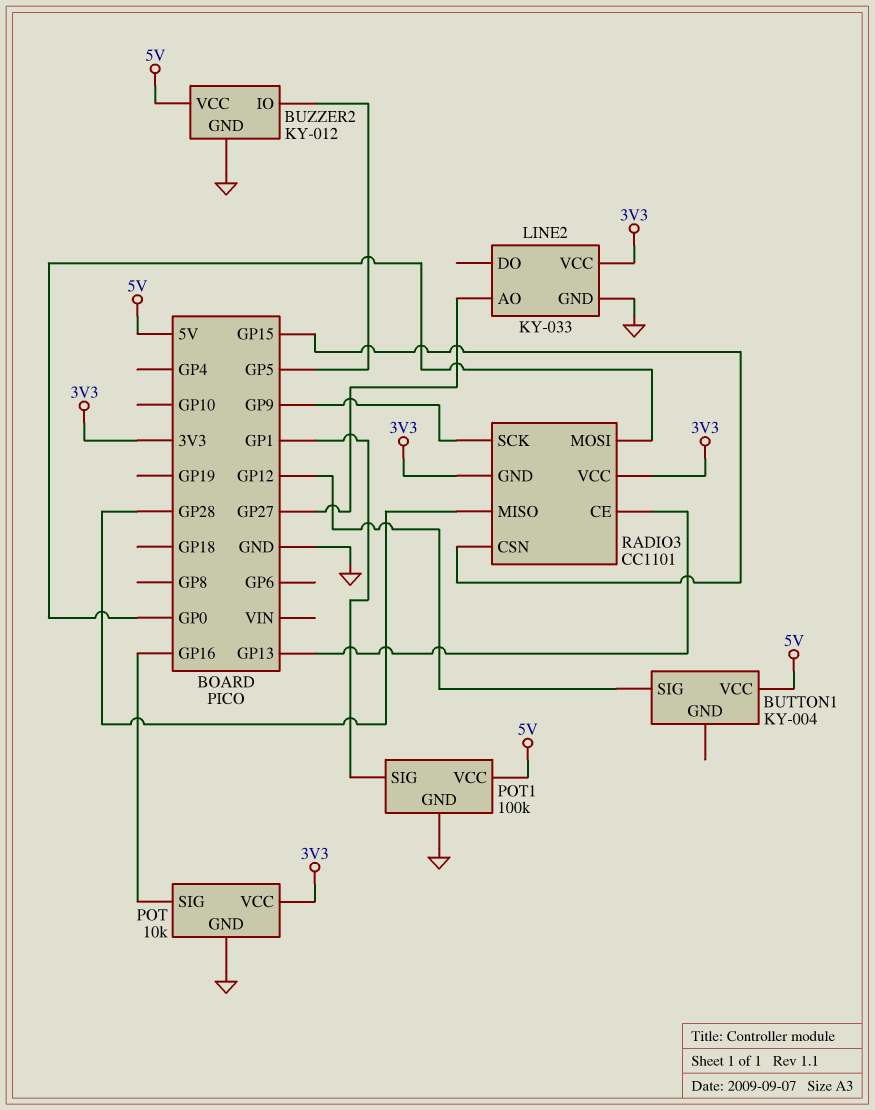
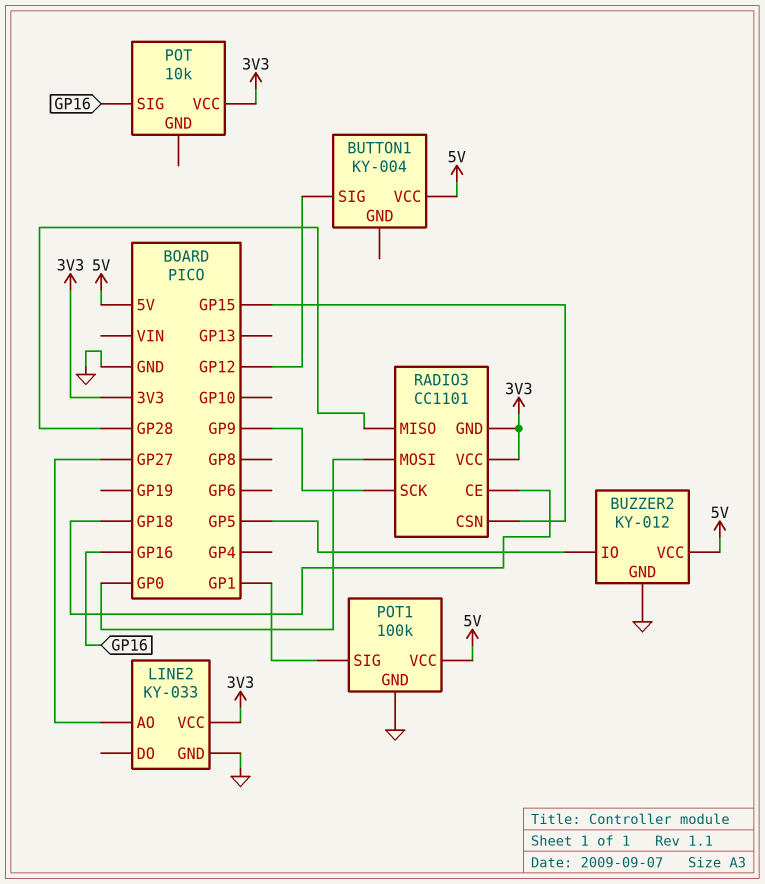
POT pin GND: GND -> none
RADIO3 pin CE: GP13 -> GP18

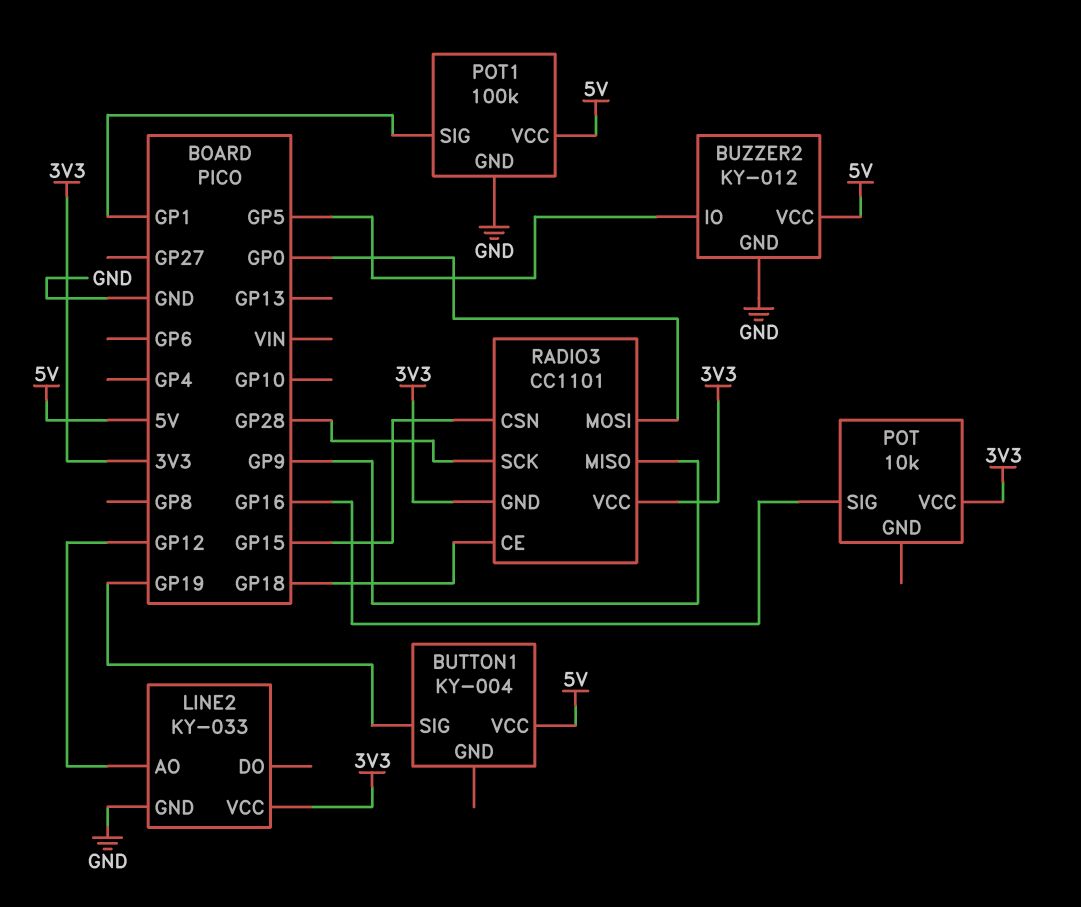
BUTTON1 pin SIG: GP12 -> GP19
LINE2 pin AO: GP27 -> GP12
RADIO3 pin MISO: GP28 -> GP9
RADIO3 pin SCK: GP9 -> GP28

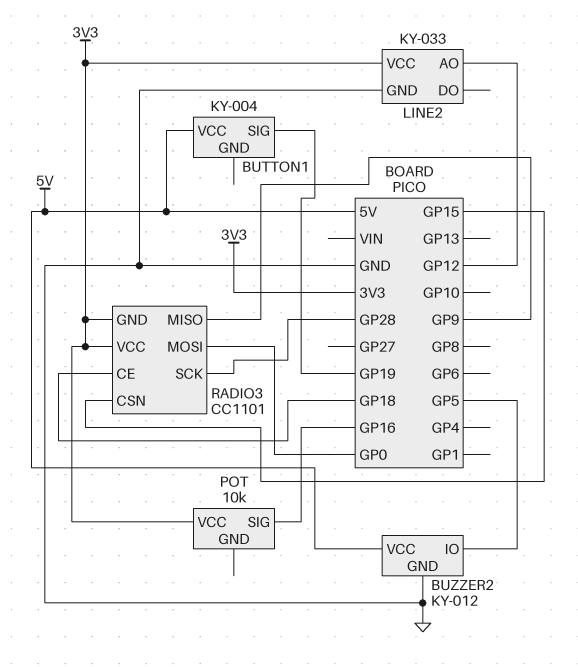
POT1: 100k -> none
POT1 pin GND: GND -> none
POT1 pin SIG: GP1 -> none
POT1 pin VCC: 5V -> none

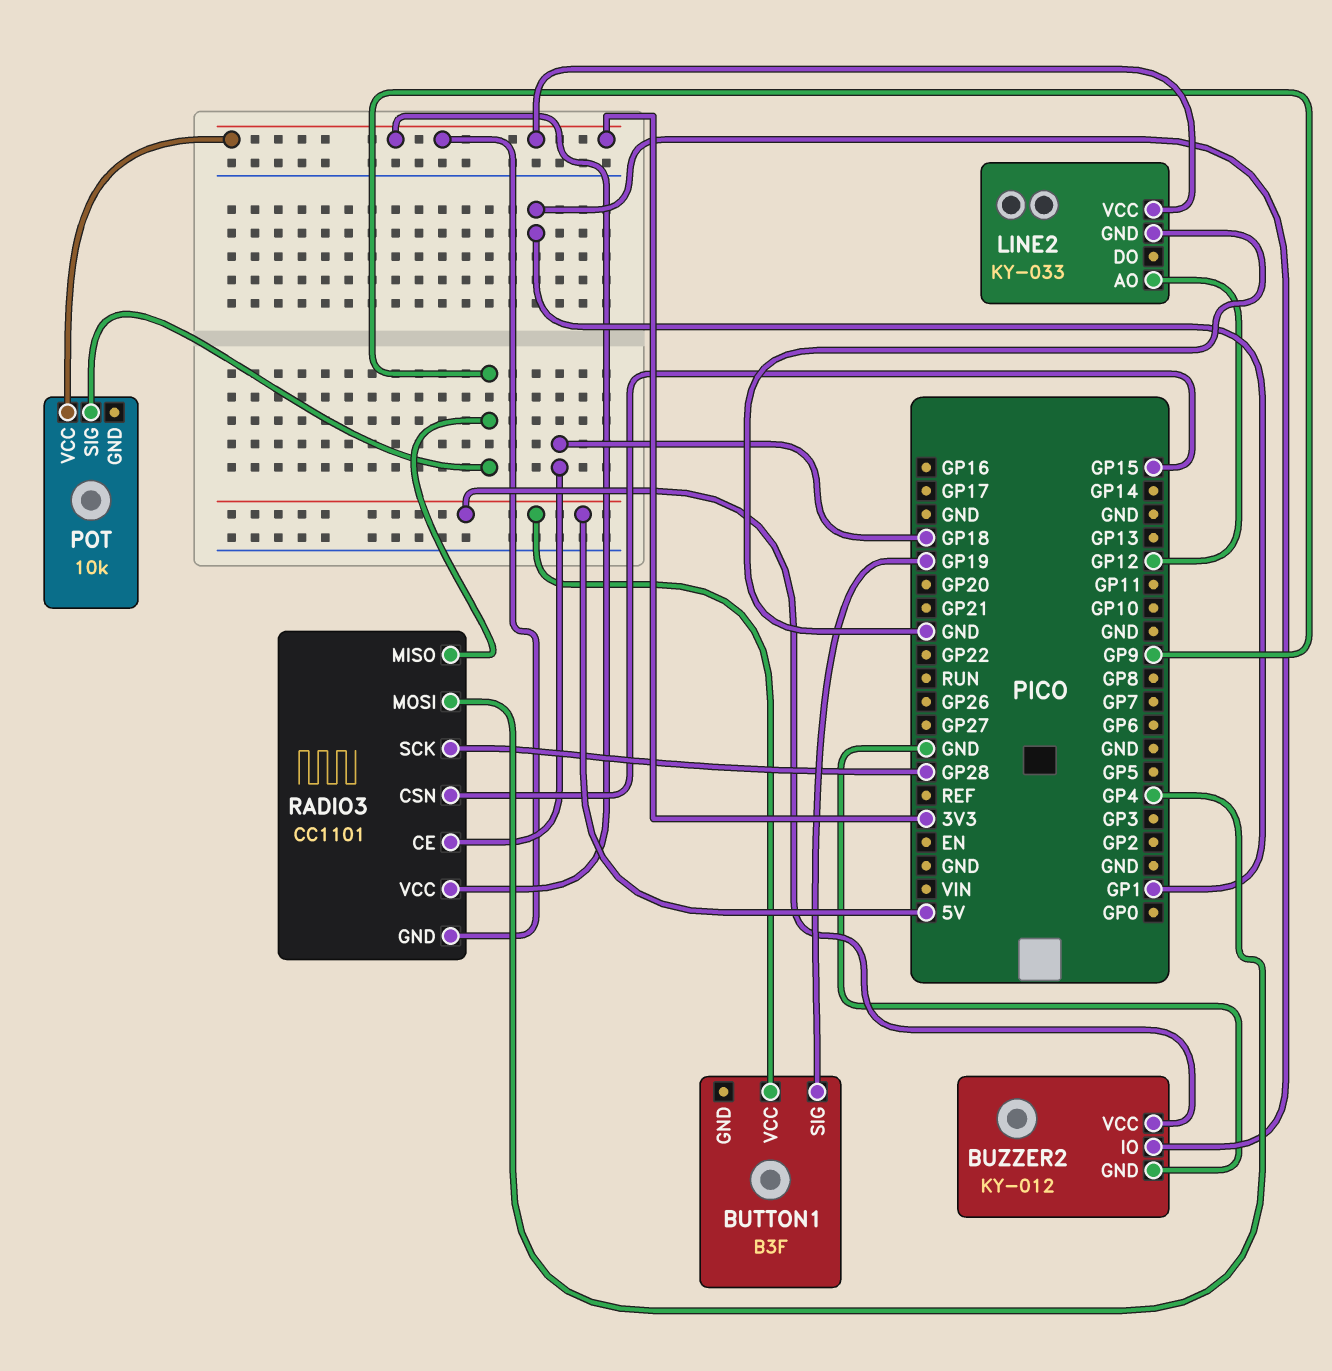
BUTTON1: KY-004 -> B3F
BUZZER2 pin IO: GP5 -> GP1
POT pin SIG: GP16 -> GP9
RADIO3 pin MOSI: GP0 -> GP4

